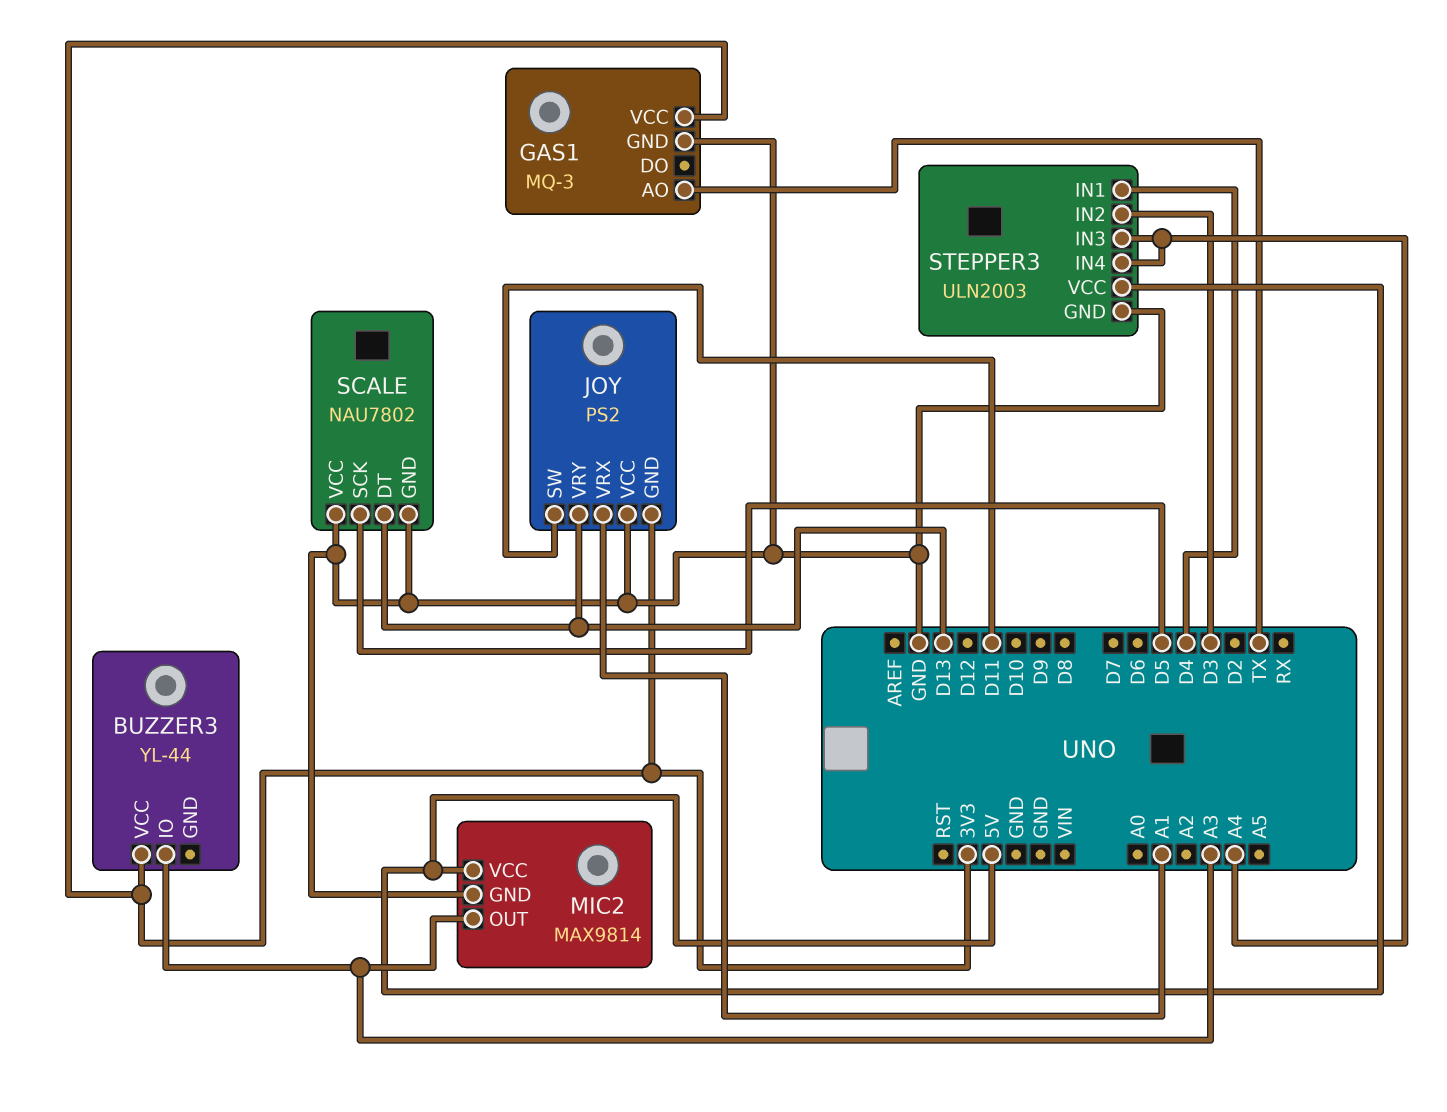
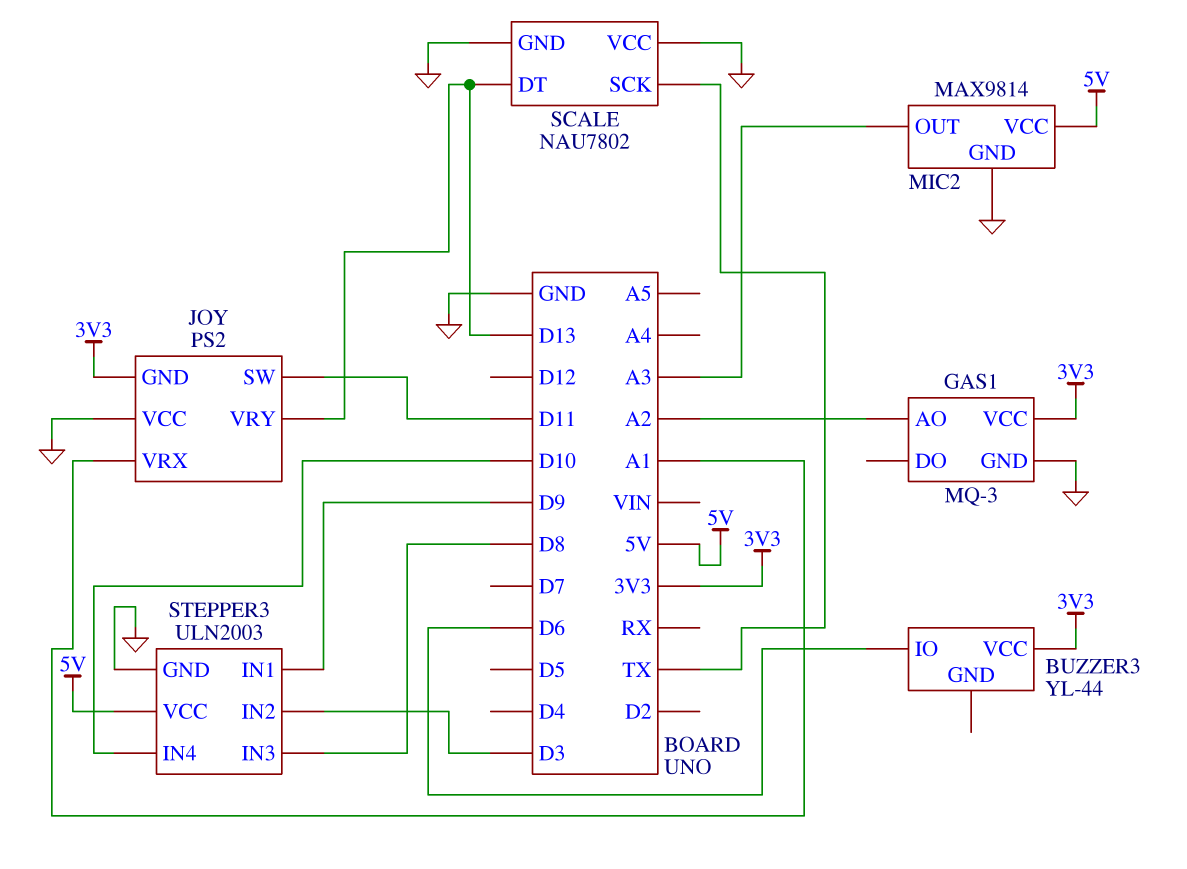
BUZZER3 pin IO: A3 -> D6
GAS1 pin AO: TX -> A2
SCALE pin SCK: D5 -> TX
STEPPER3 pin IN1: D4 -> D9
STEPPER3 pin IN3: A4 -> D8
STEPPER3 pin IN4: A4 -> D10

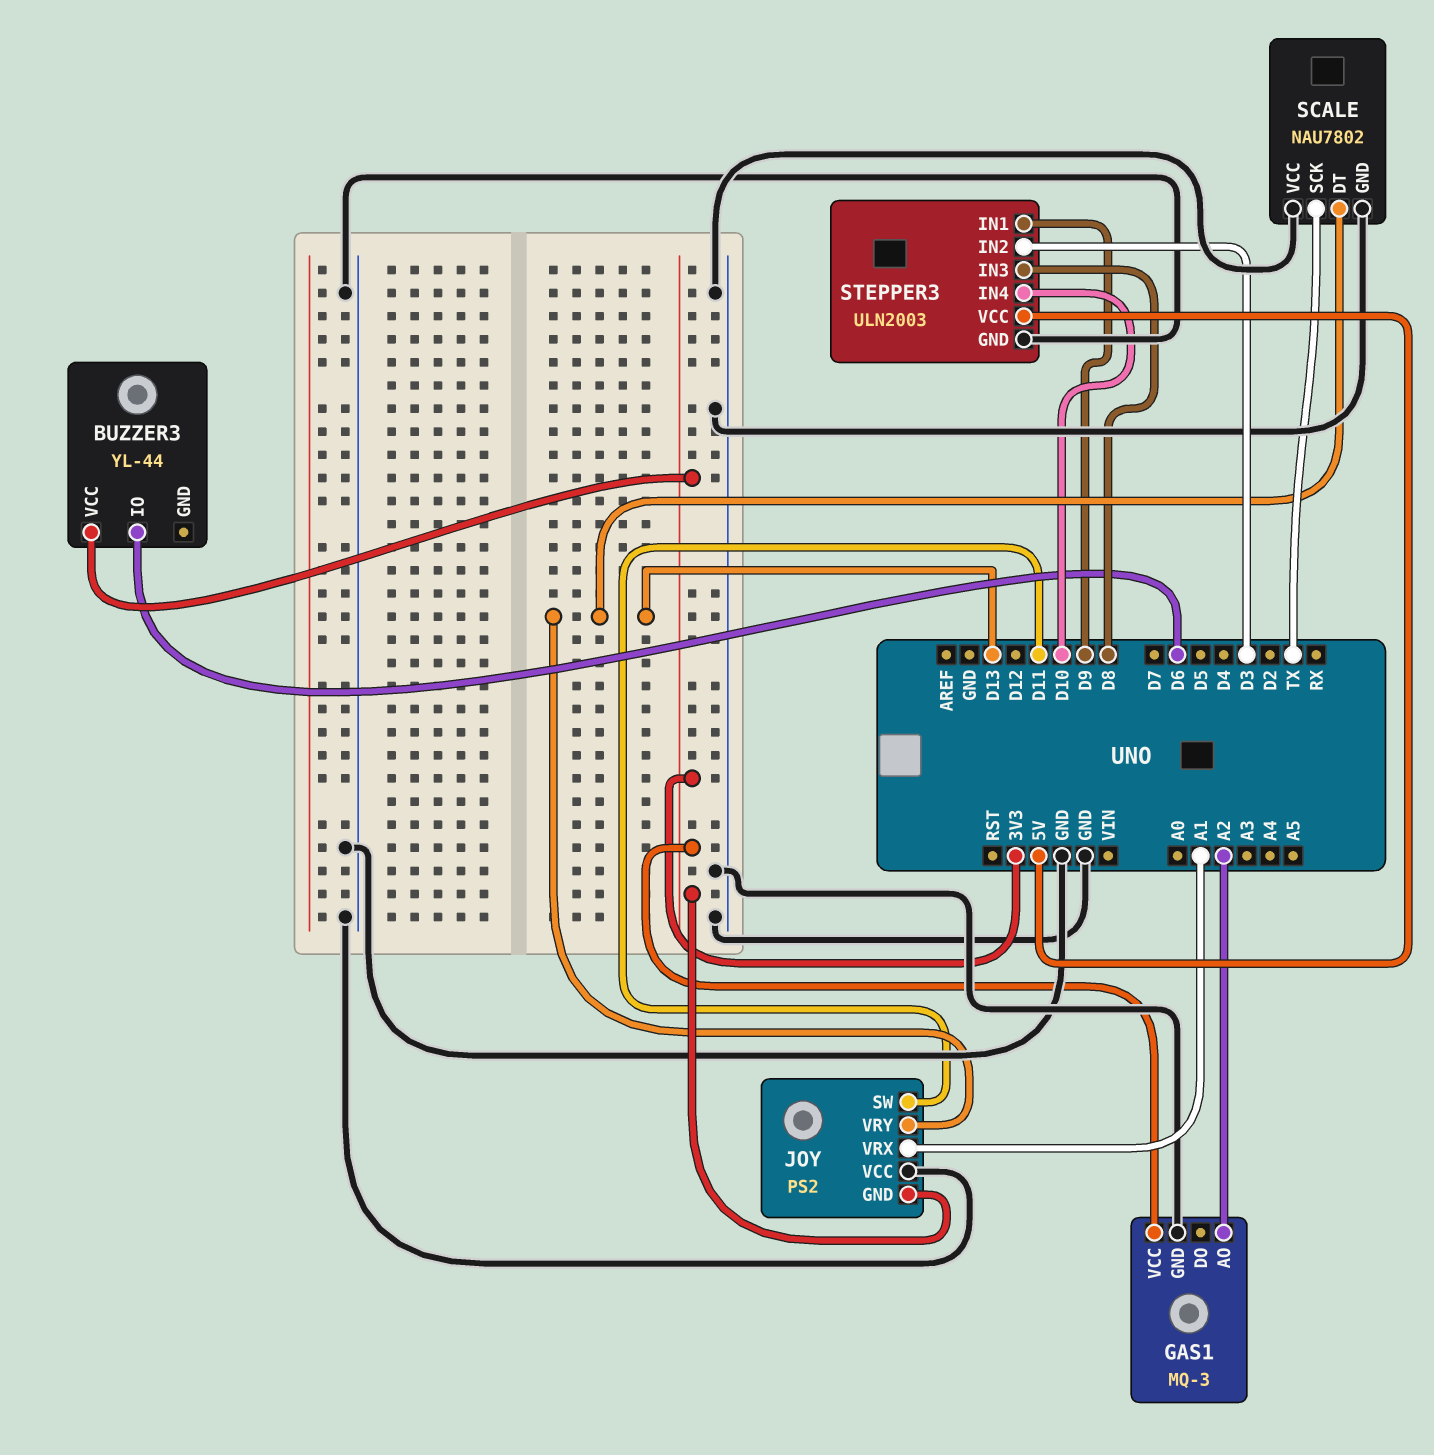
MIC2: MAX9814 -> none
MIC2 pin GND: GND -> none
MIC2 pin OUT: A3 -> none
MIC2 pin VCC: 5V -> none

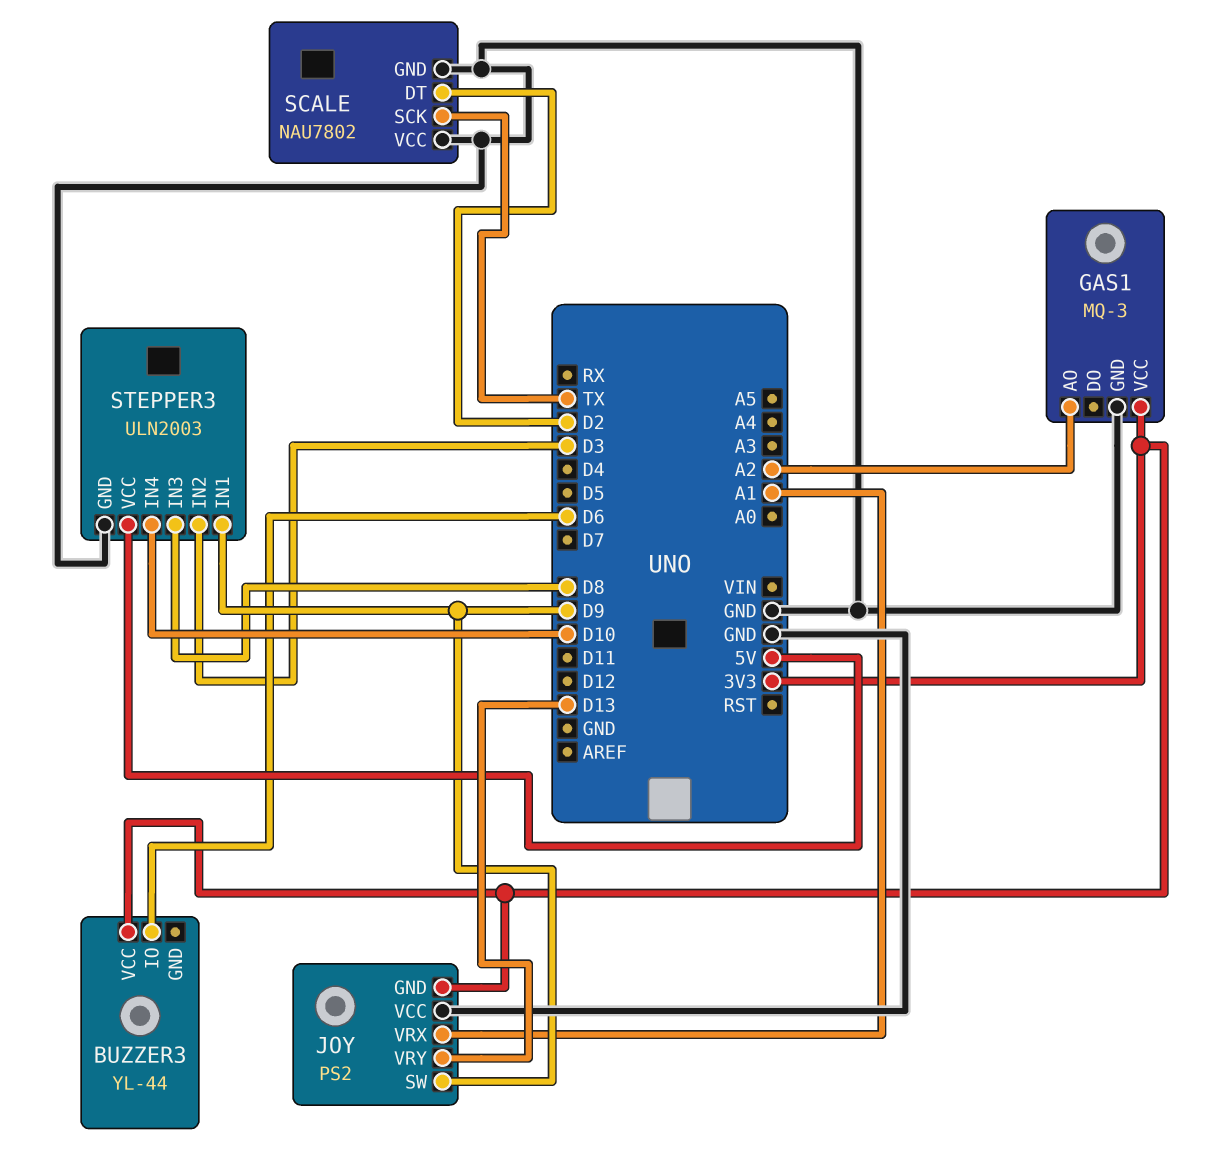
JOY pin SW: D11 -> D9
SCALE pin DT: D13 -> D2

